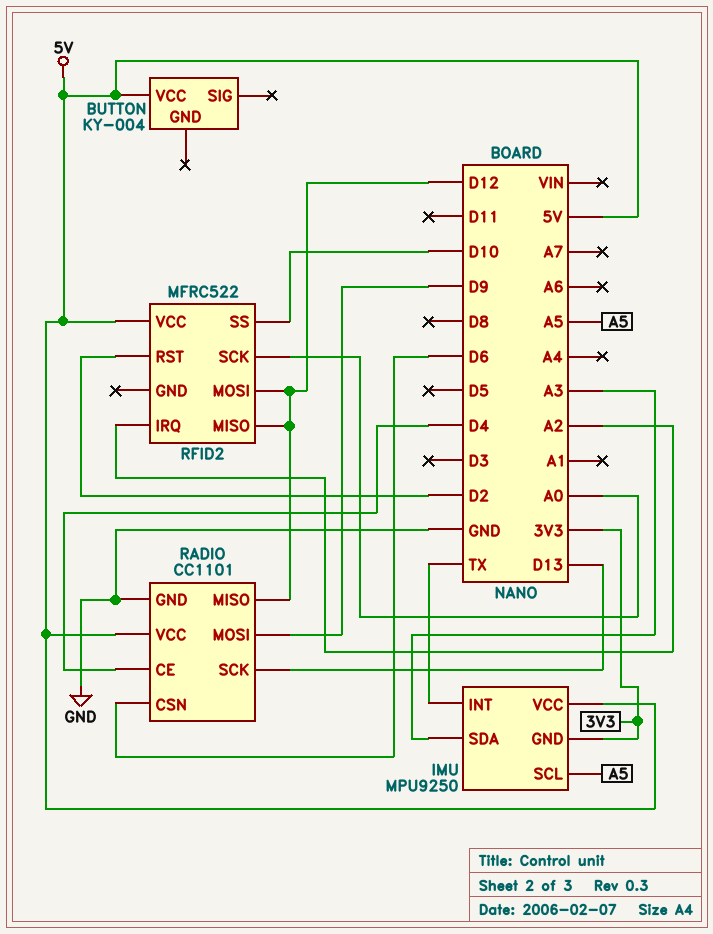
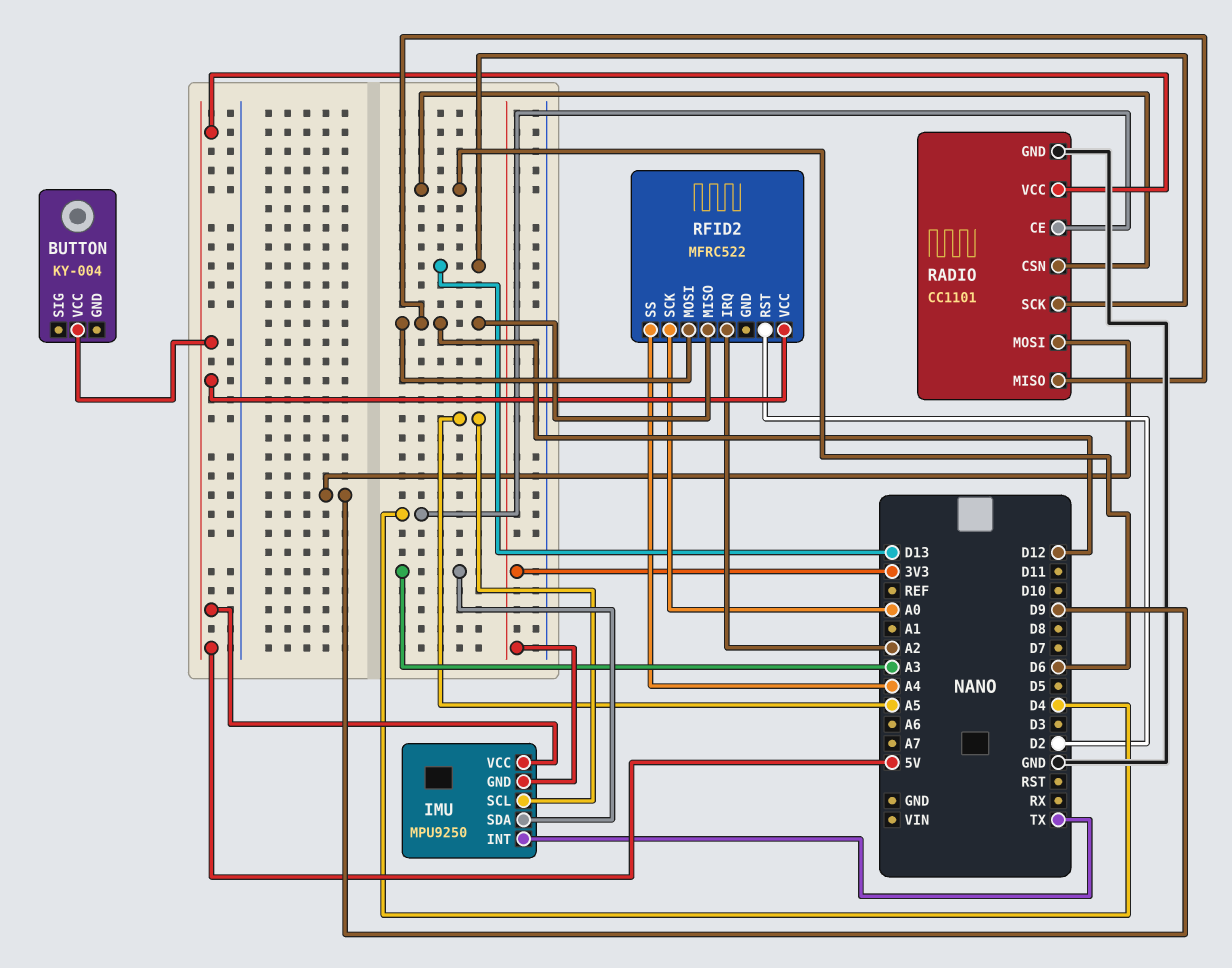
RFID2 pin SS: D10 -> A4

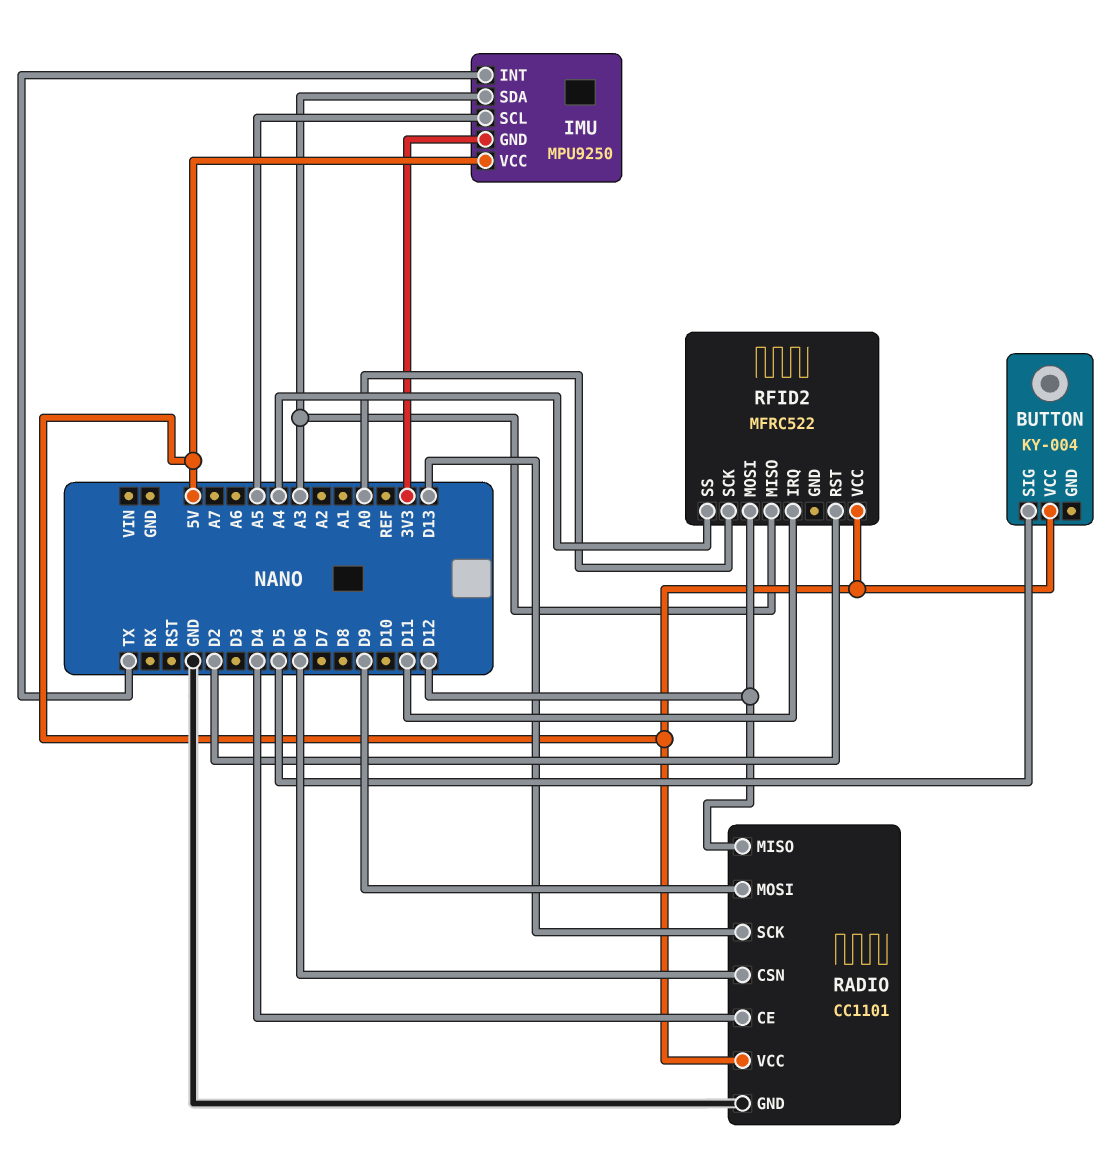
BUTTON pin SIG: none -> D5
RFID2 pin IRQ: A2 -> D11
RFID2 pin MISO: D12 -> A3

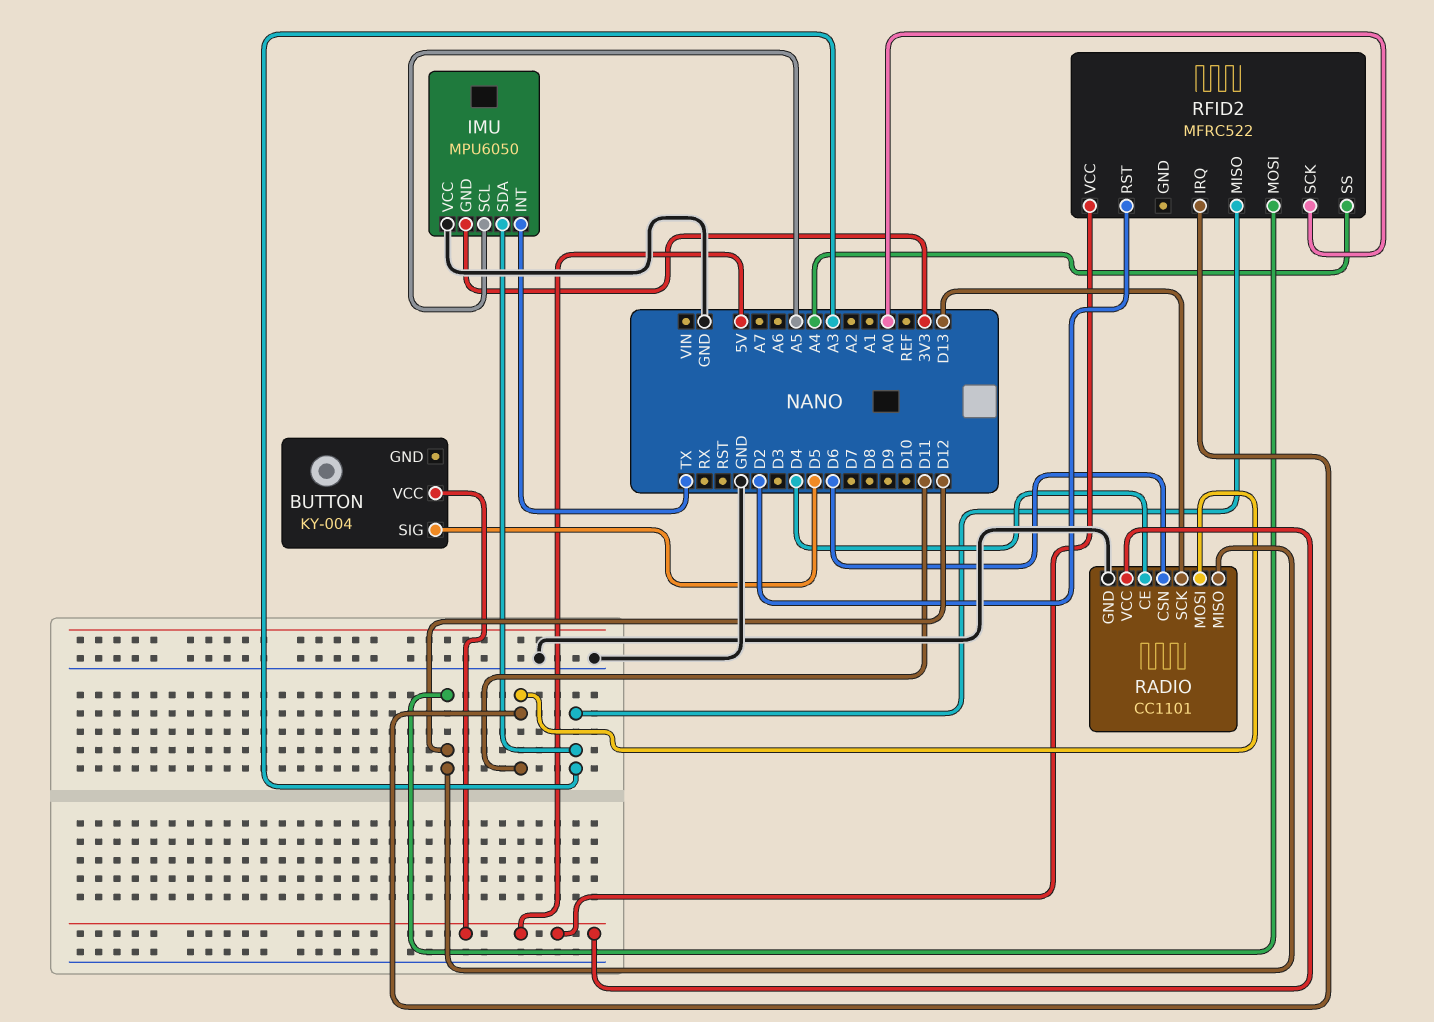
IMU: MPU9250 -> MPU6050
IMU pin VCC: 5V -> GND
RADIO pin MOSI: D9 -> D11

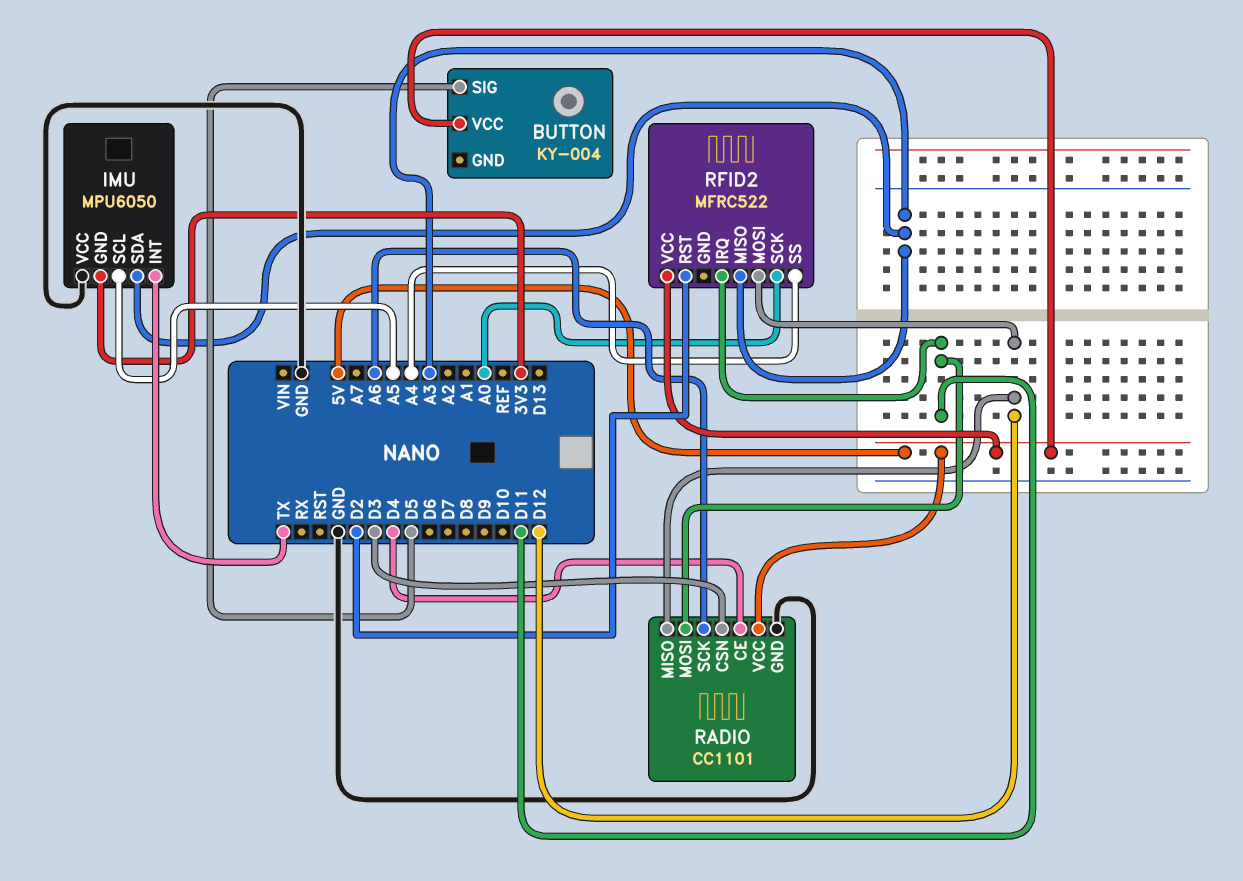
RADIO pin CSN: D6 -> D3
RADIO pin SCK: D13 -> A6

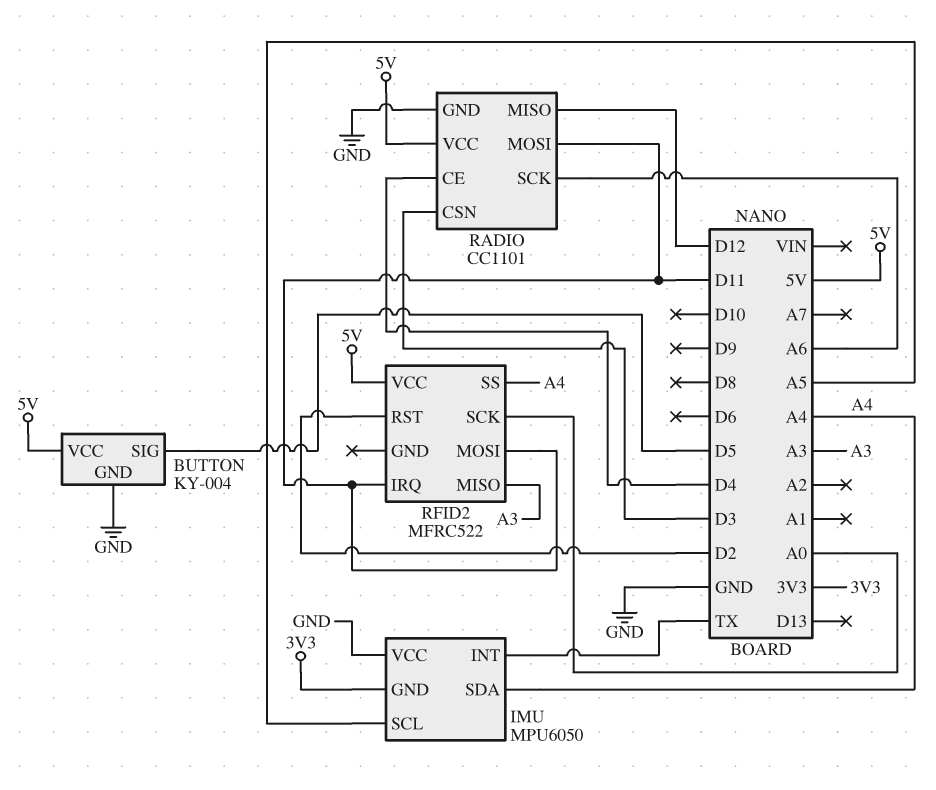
BUTTON pin GND: none -> GND
IMU pin SDA: A3 -> A4
RFID2 pin MOSI: D12 -> D11

